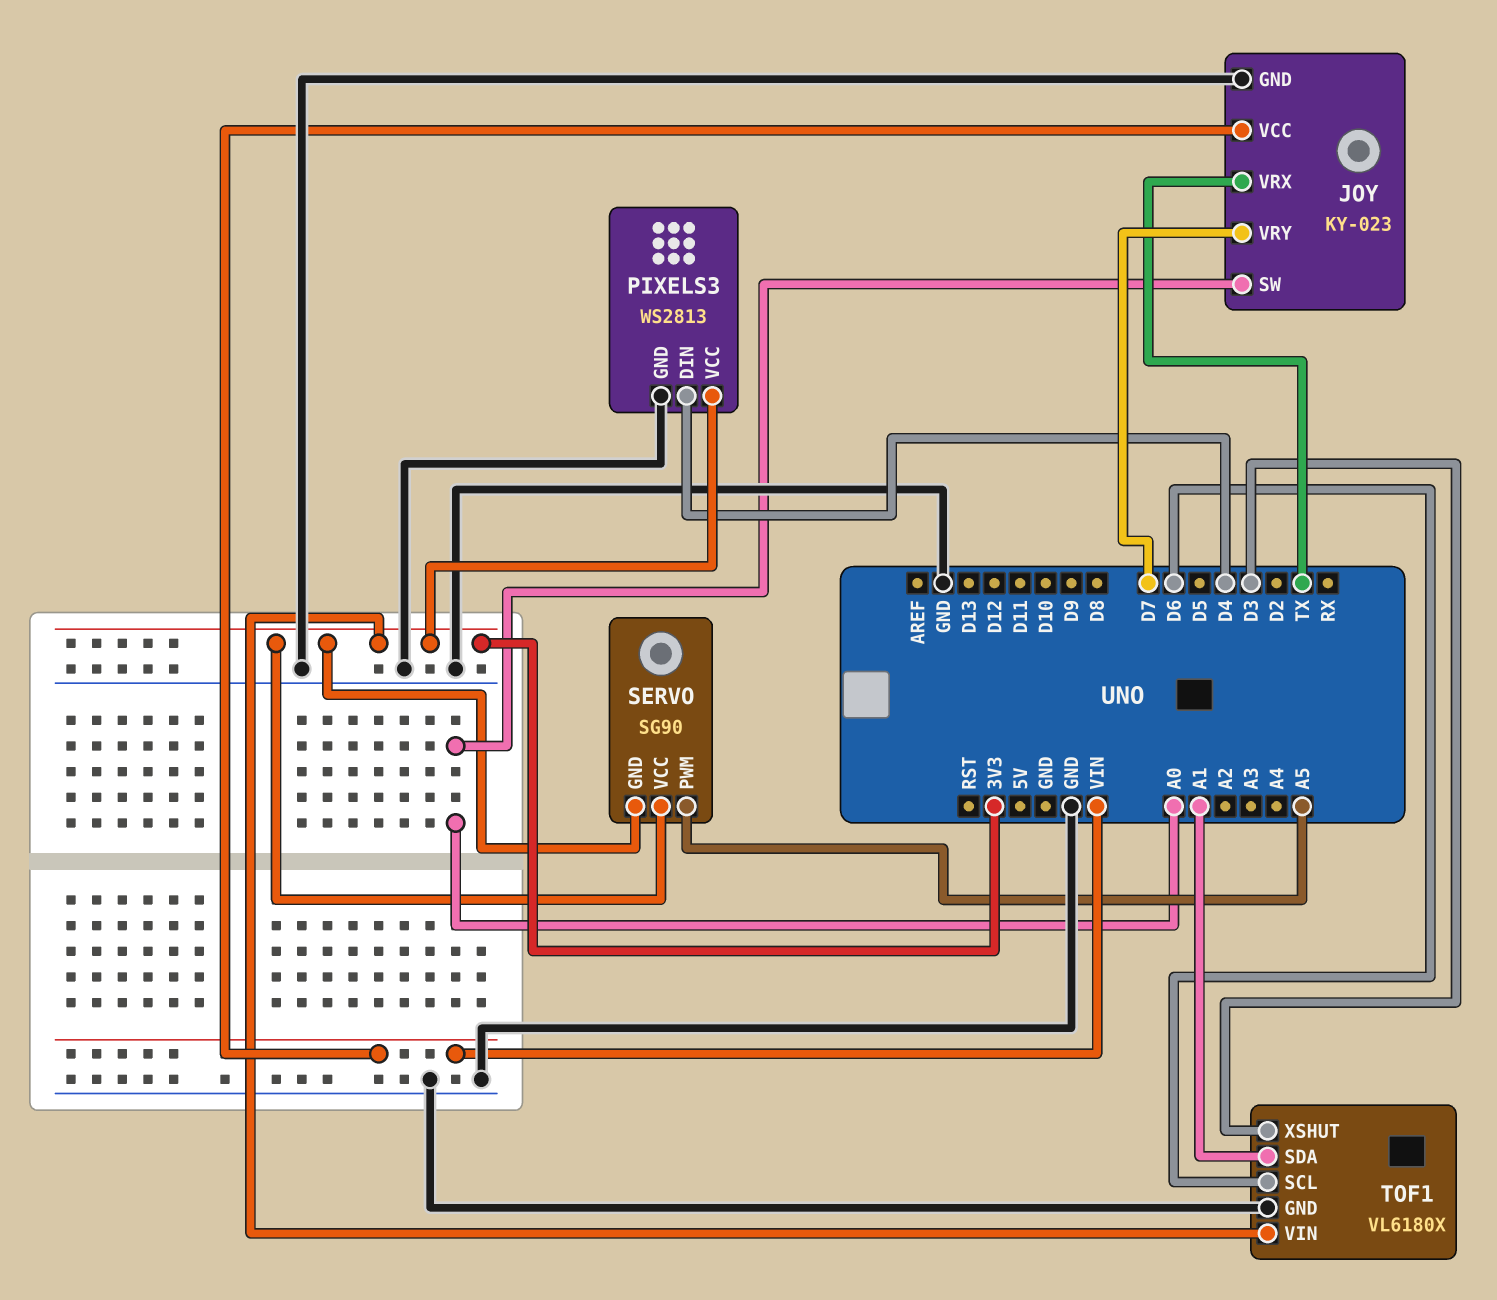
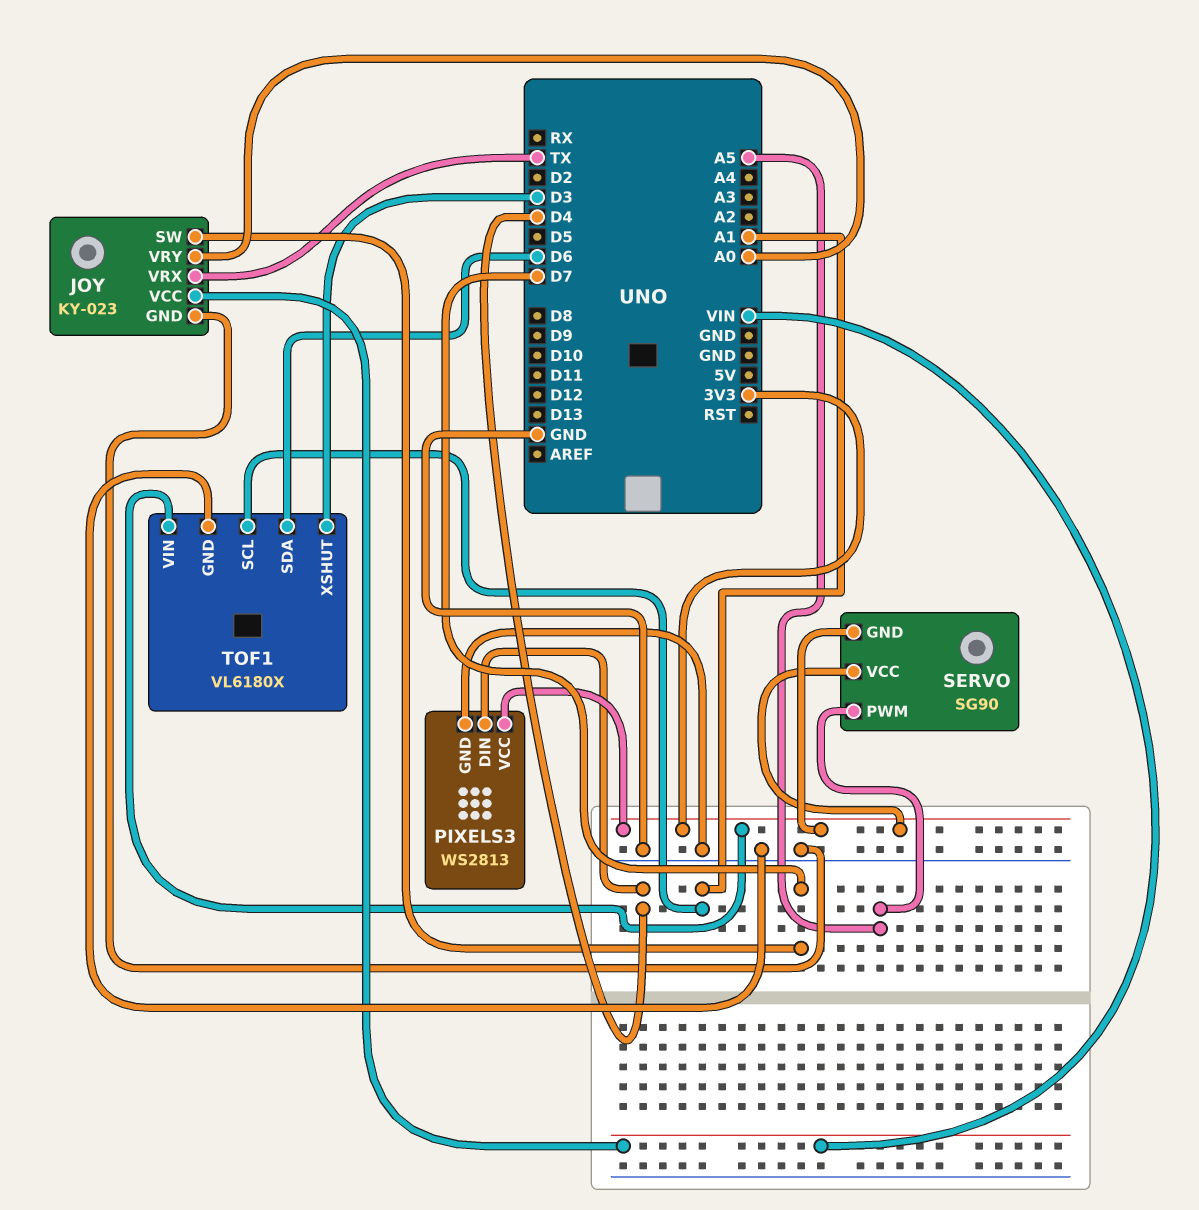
JOY pin SW: A0 -> D7
JOY pin VRY: D7 -> A0
TOF1 pin SCL: D6 -> A1
TOF1 pin SDA: A1 -> D6

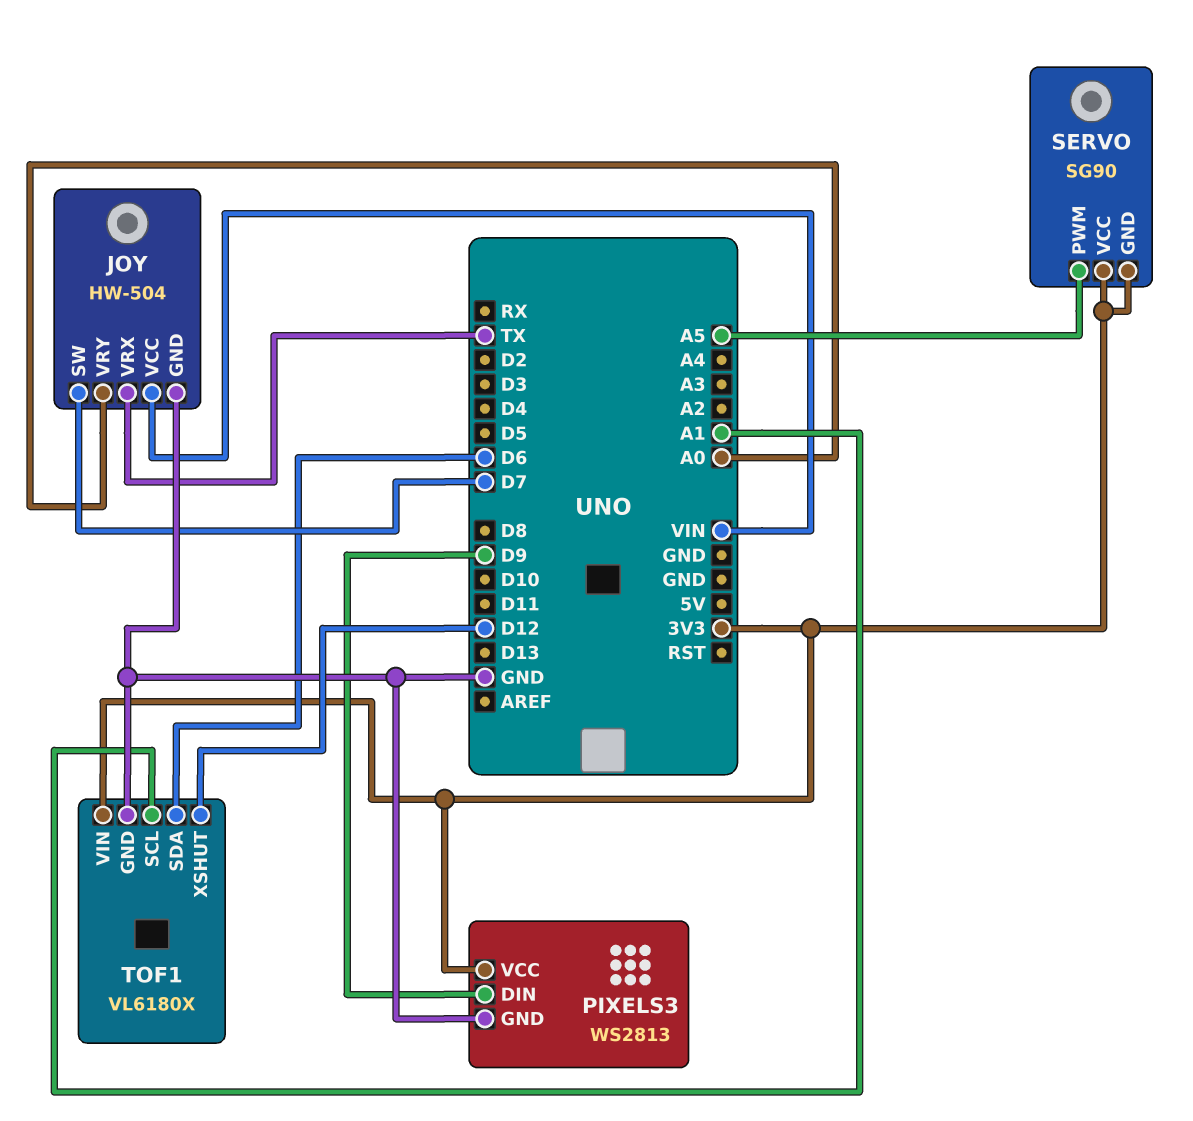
JOY: KY-023 -> HW-504
PIXELS3 pin DIN: D4 -> D9
TOF1 pin XSHUT: D3 -> D12

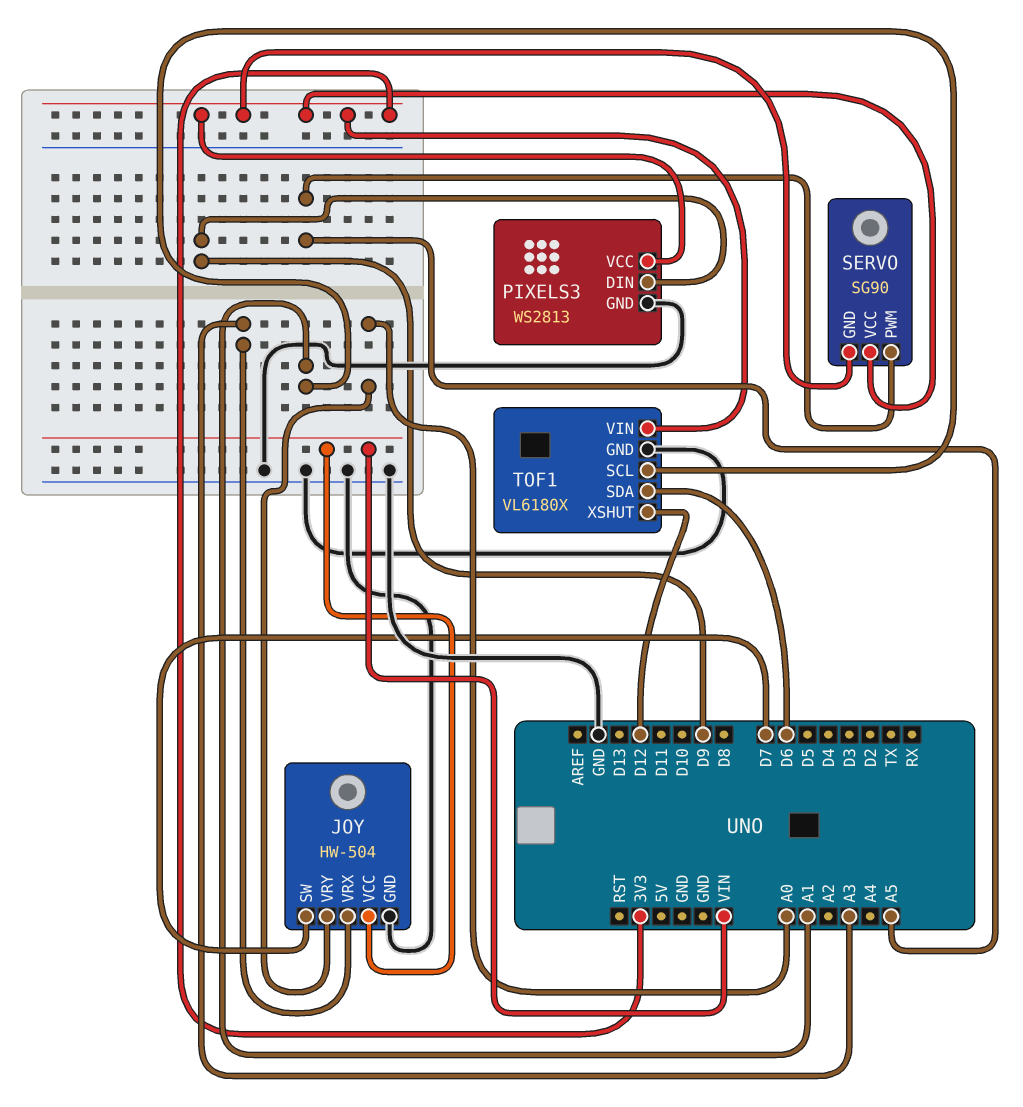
JOY pin VRX: TX -> A3

